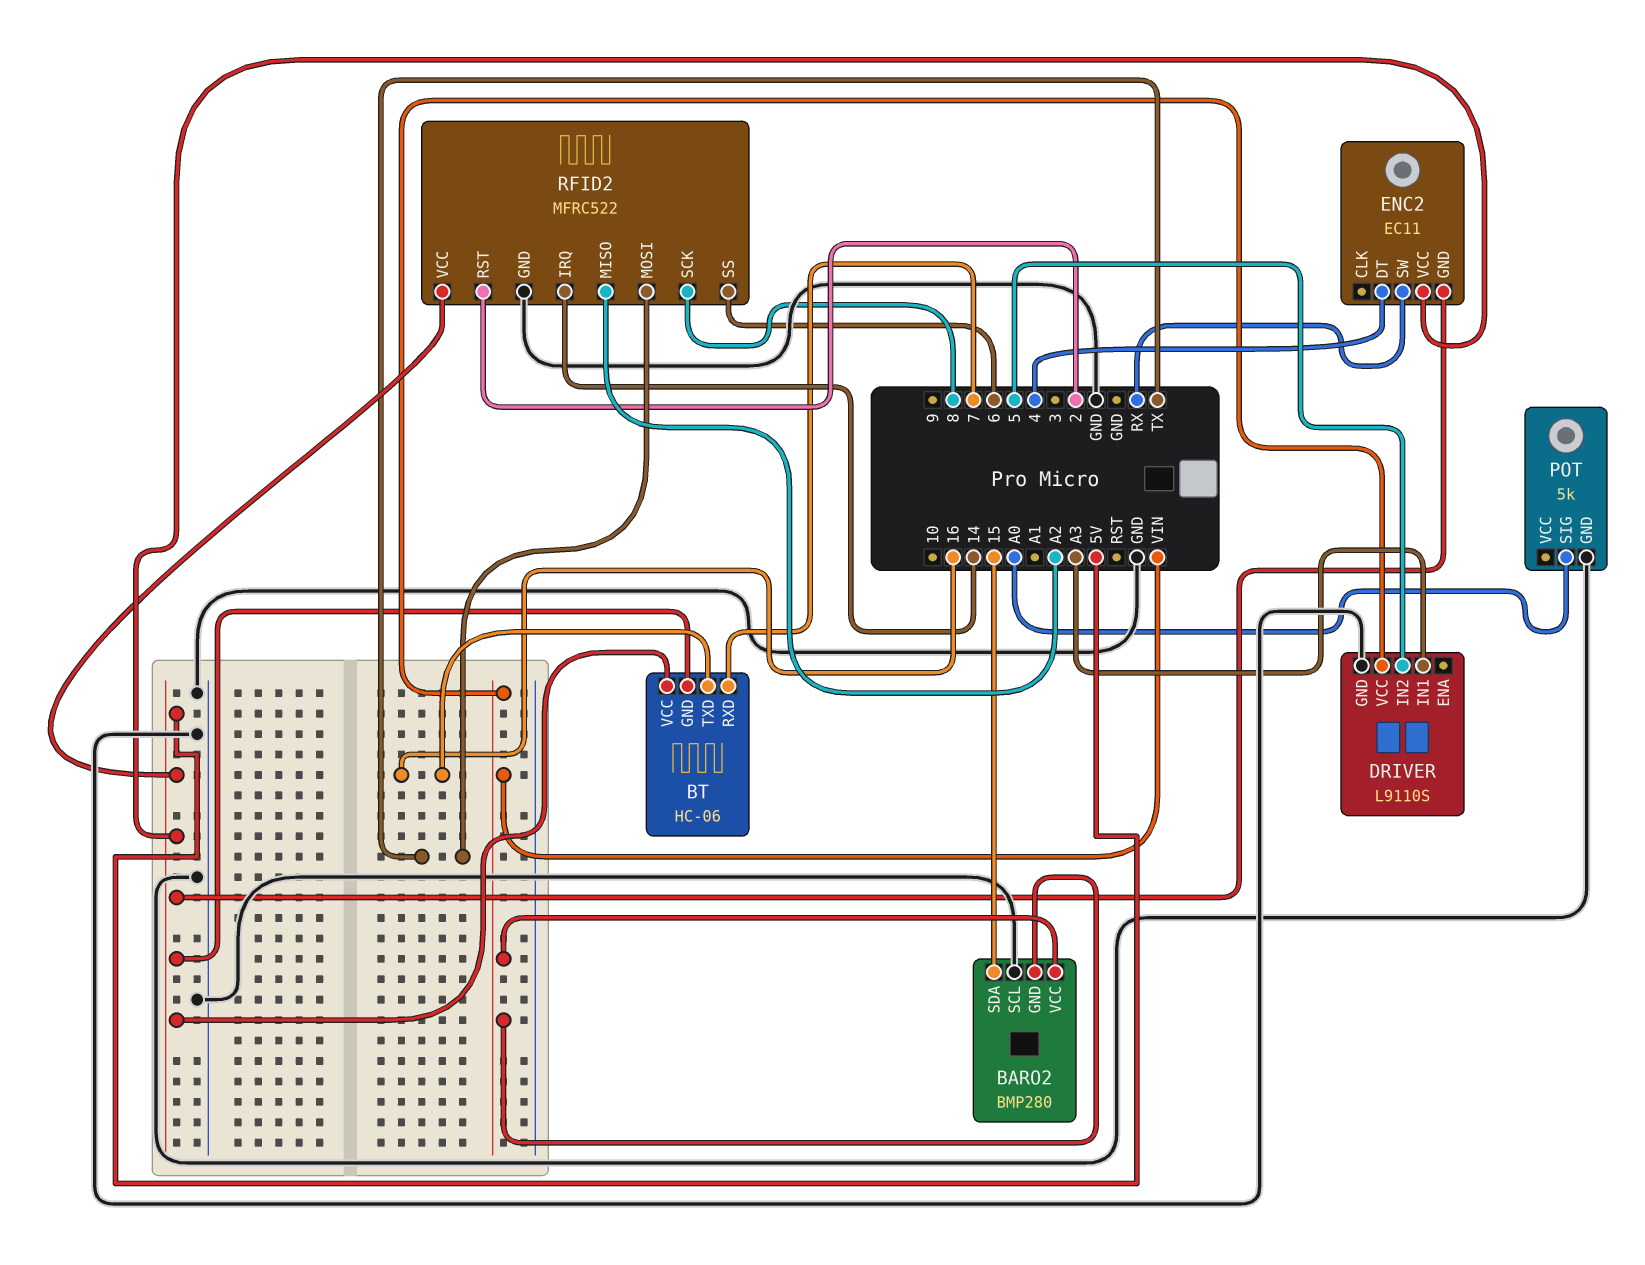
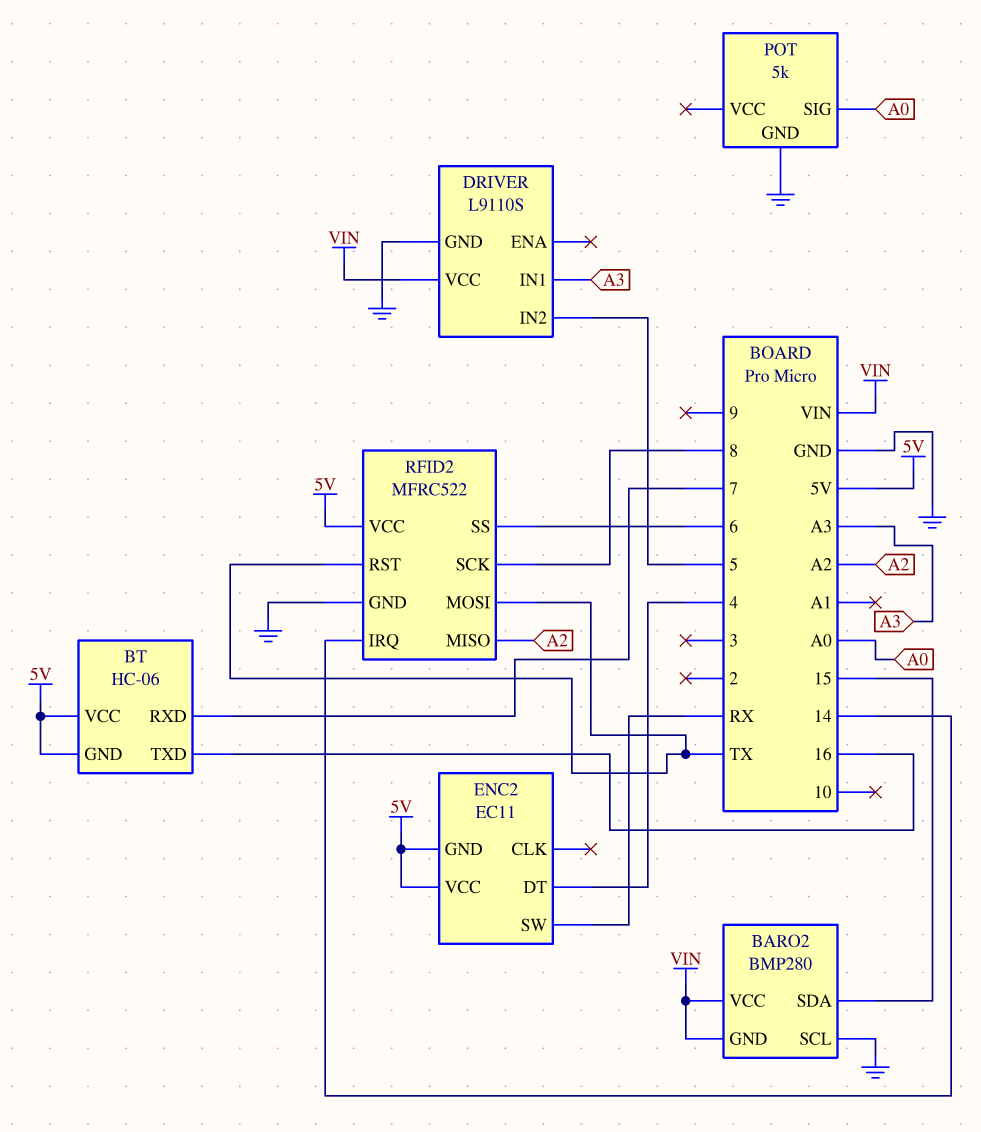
RFID2 pin RST: 2 -> TX

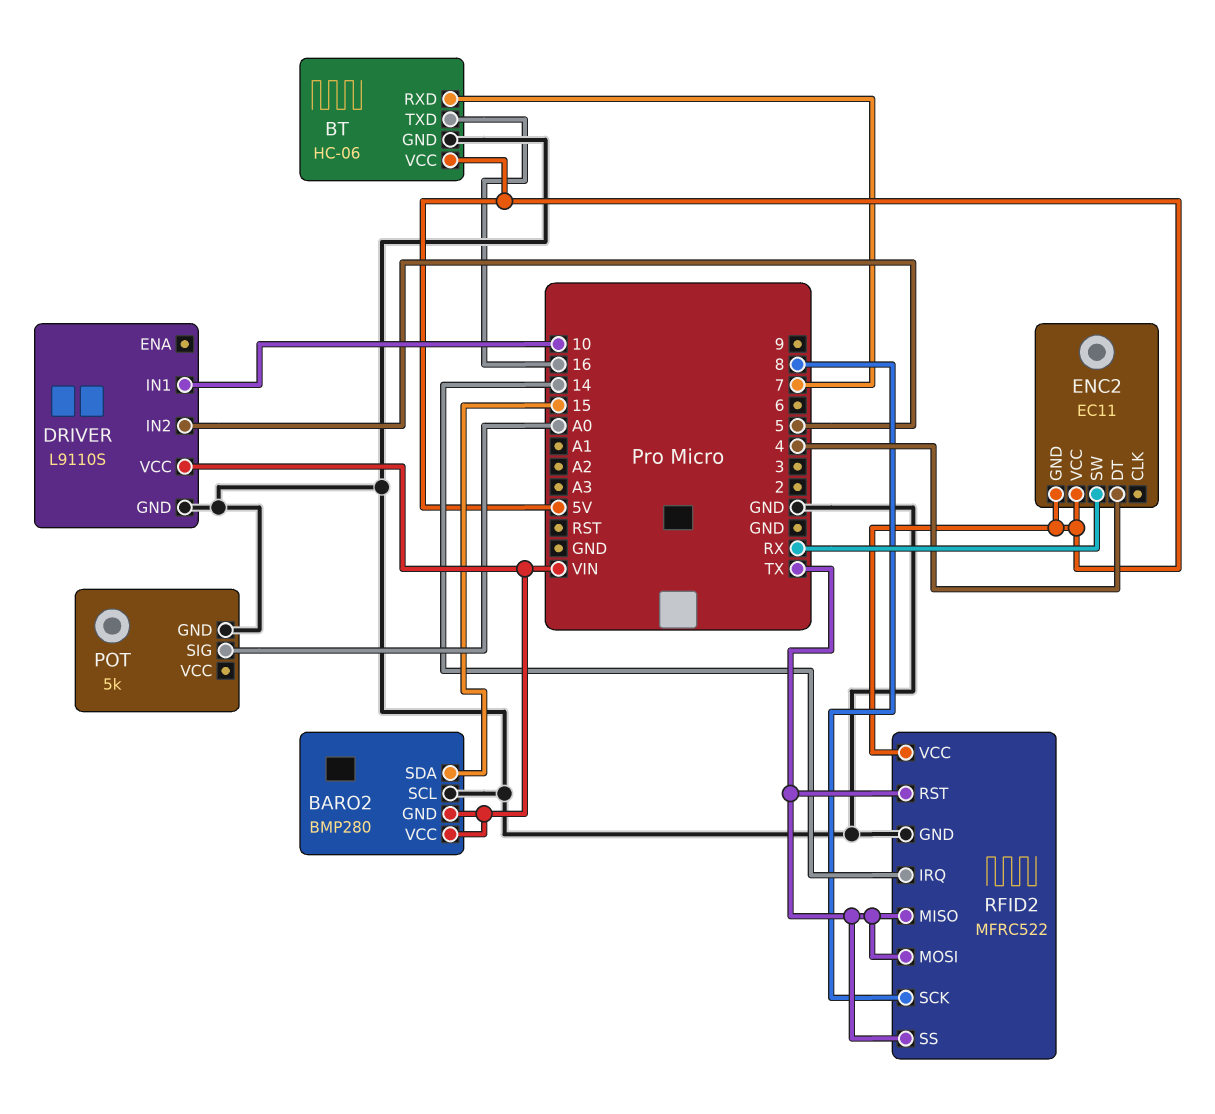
BT pin GND: 5V -> GND
DRIVER pin IN1: A3 -> 10
RFID2 pin MISO: A2 -> TX
RFID2 pin SS: 6 -> TX

